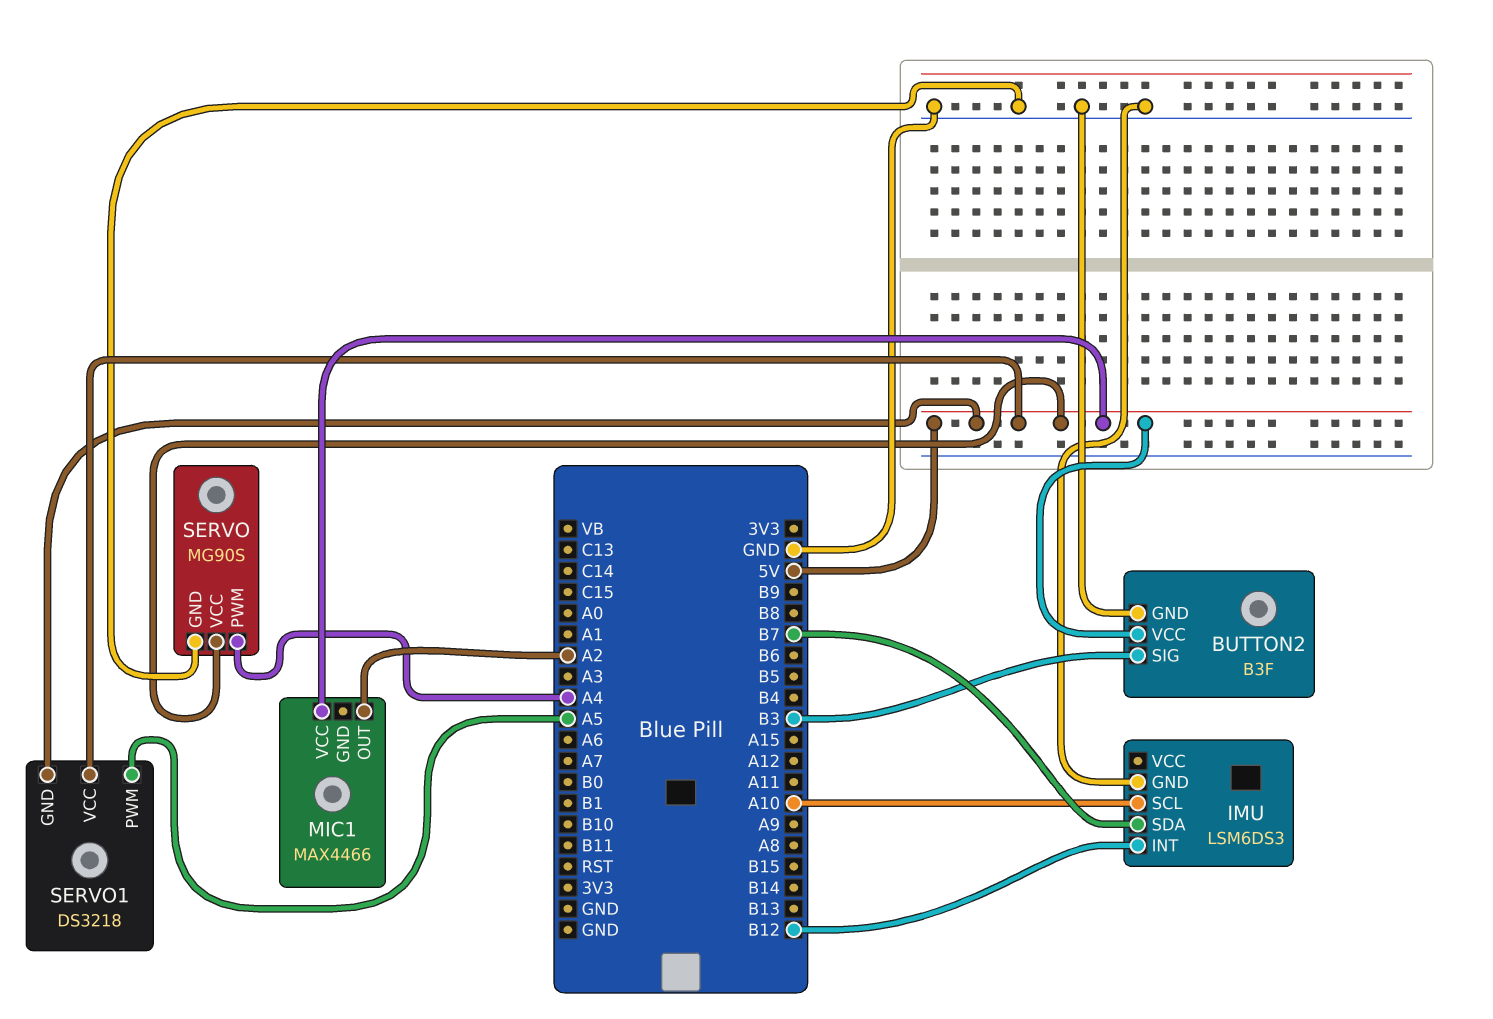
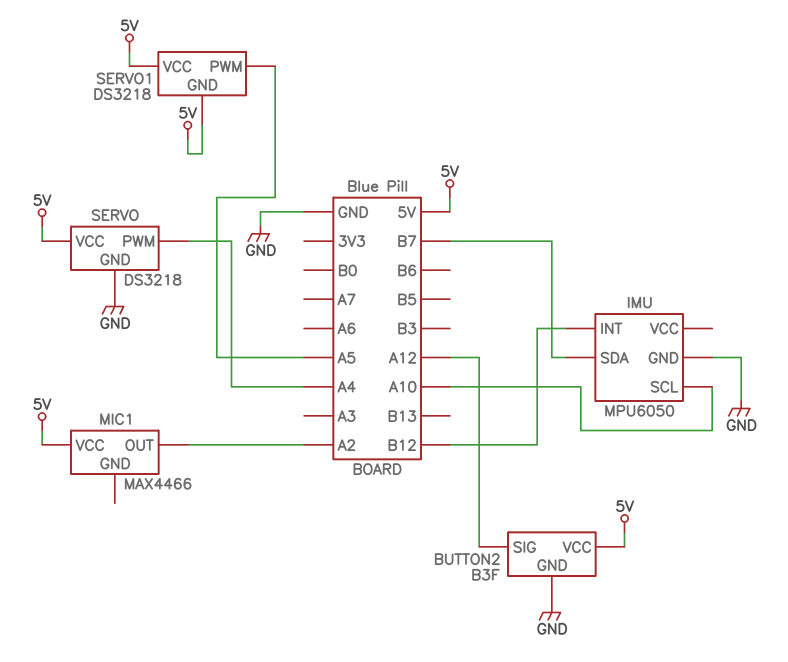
BUTTON2 pin SIG: B3 -> A12
IMU: LSM6DS3 -> MPU6050
SERVO: MG90S -> DS3218

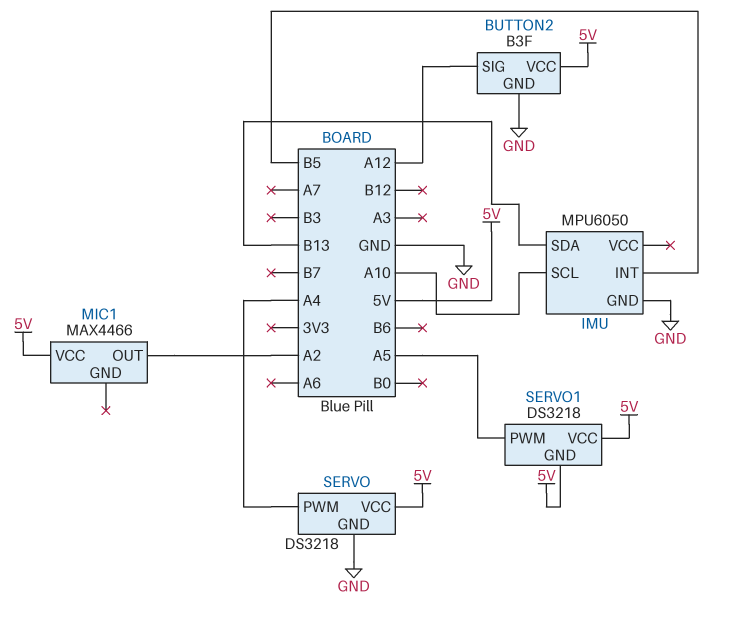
IMU pin INT: B12 -> B5
IMU pin SDA: B7 -> B13

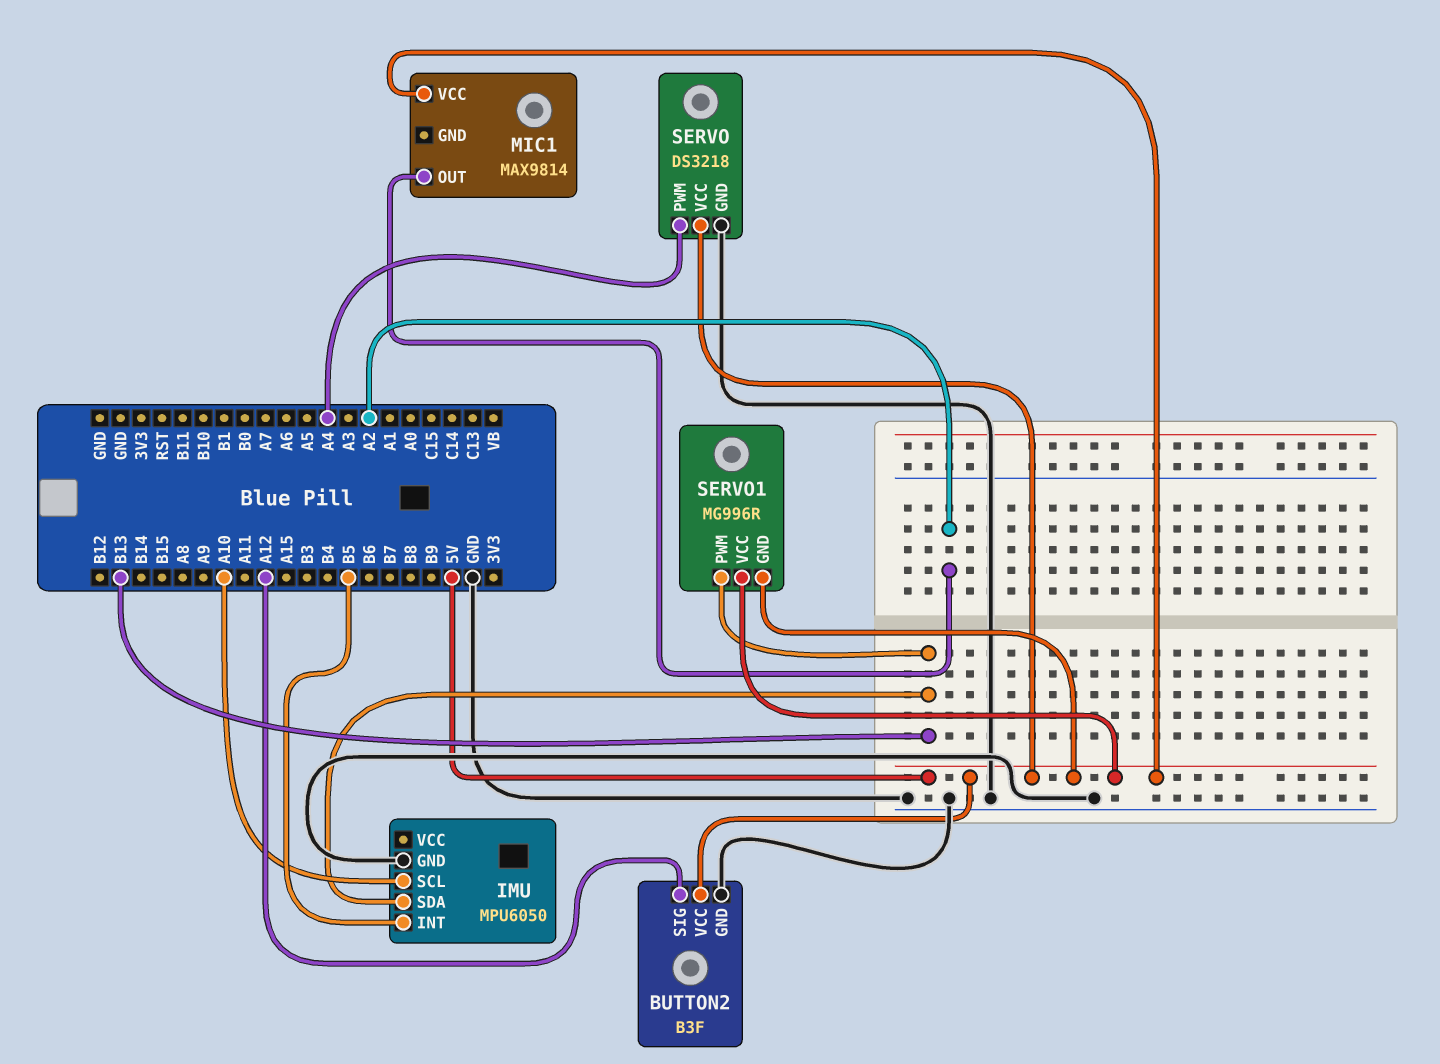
MIC1: MAX4466 -> MAX9814
SERVO1: DS3218 -> MG996R
SERVO1 pin PWM: A5 -> B13

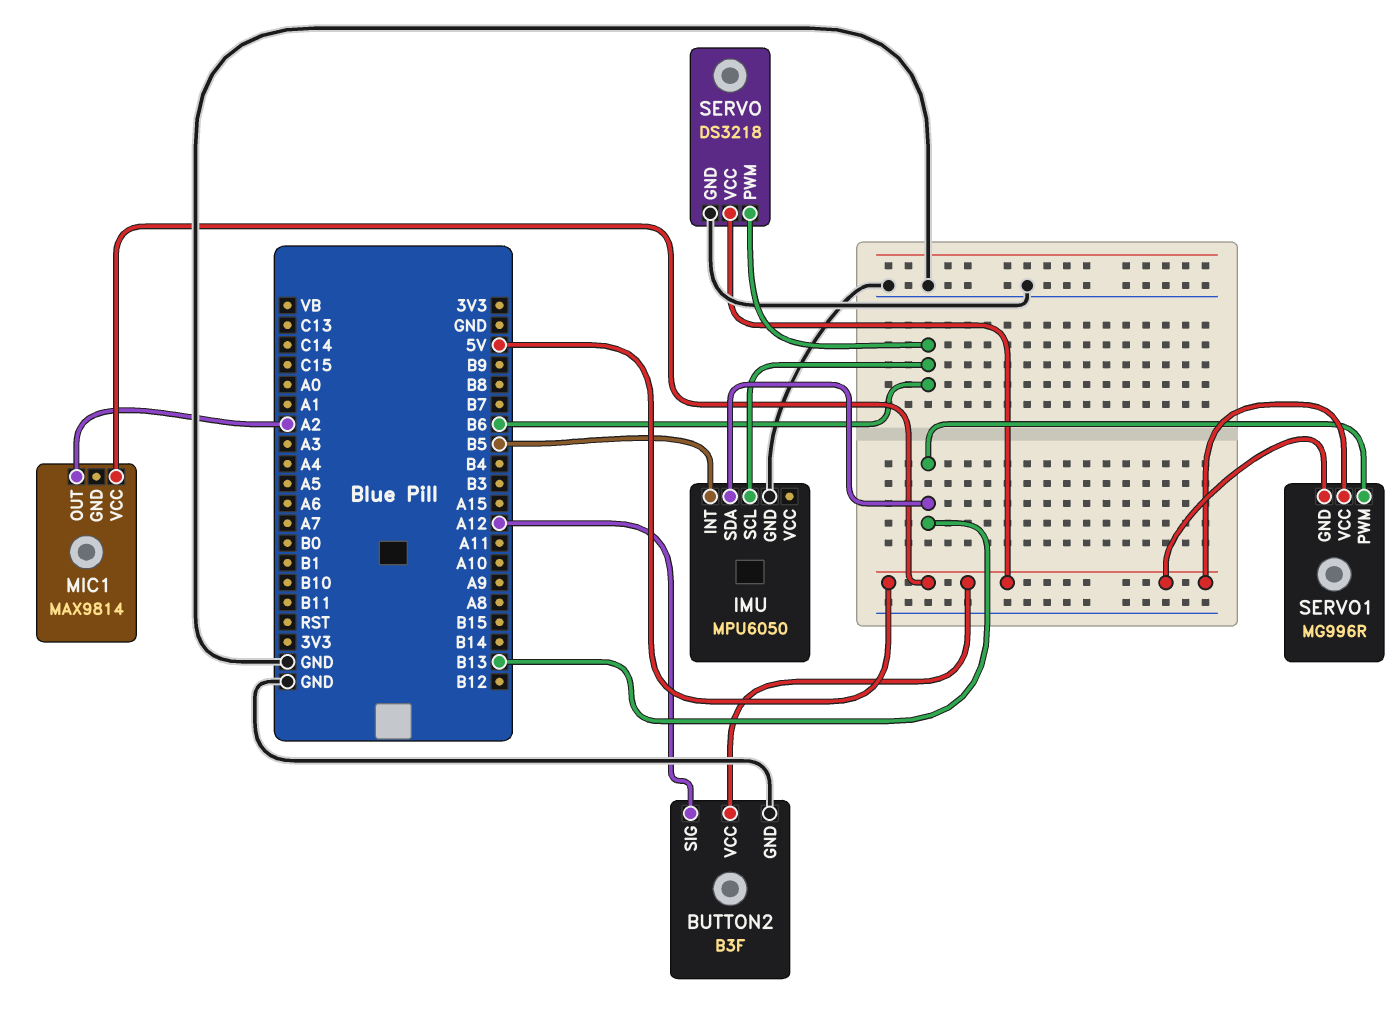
IMU pin SCL: A10 -> B6
SERVO pin PWM: A4 -> B6

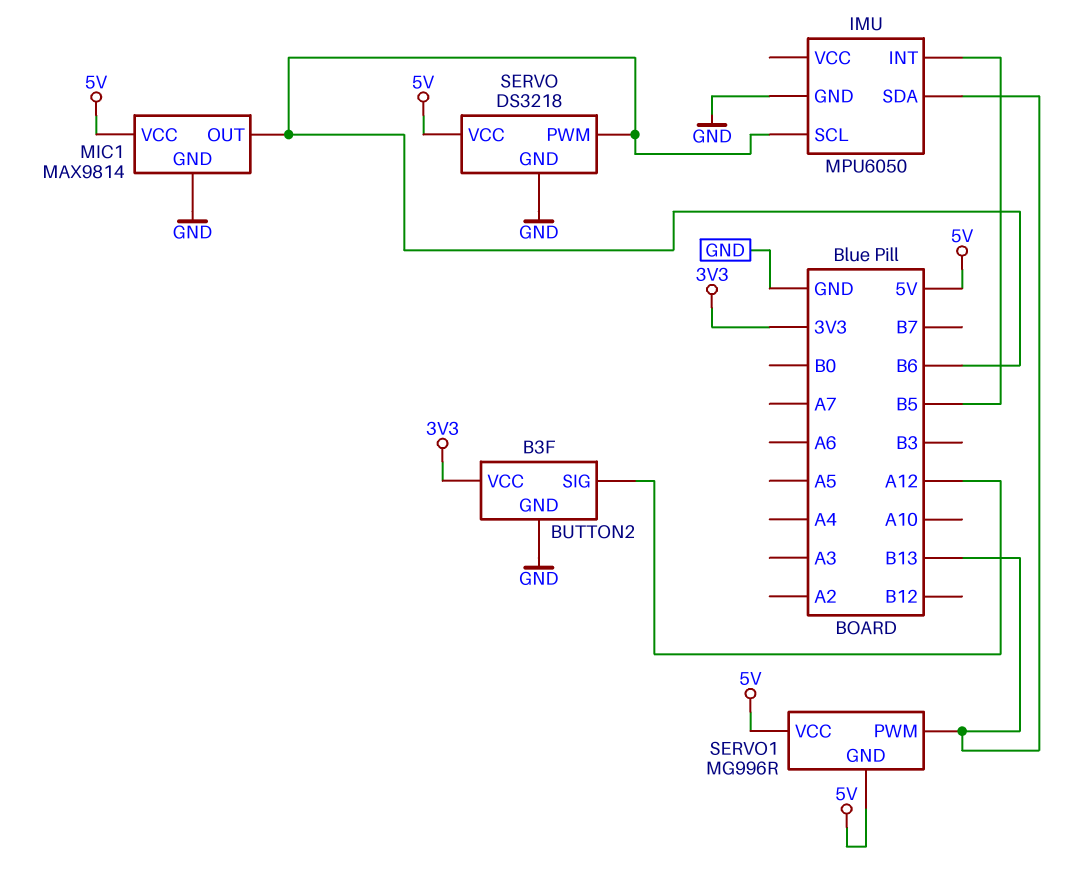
BUTTON2 pin VCC: 5V -> 3V3
MIC1 pin GND: none -> GND
MIC1 pin OUT: A2 -> B6

